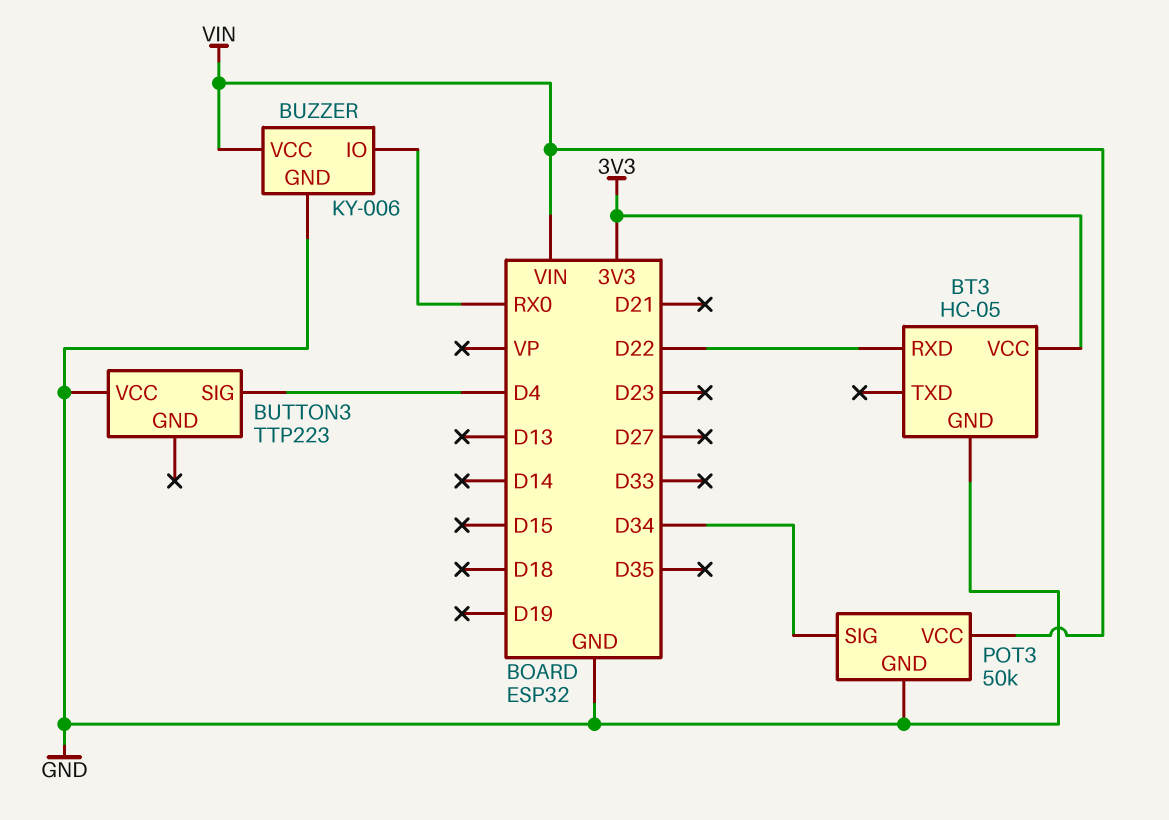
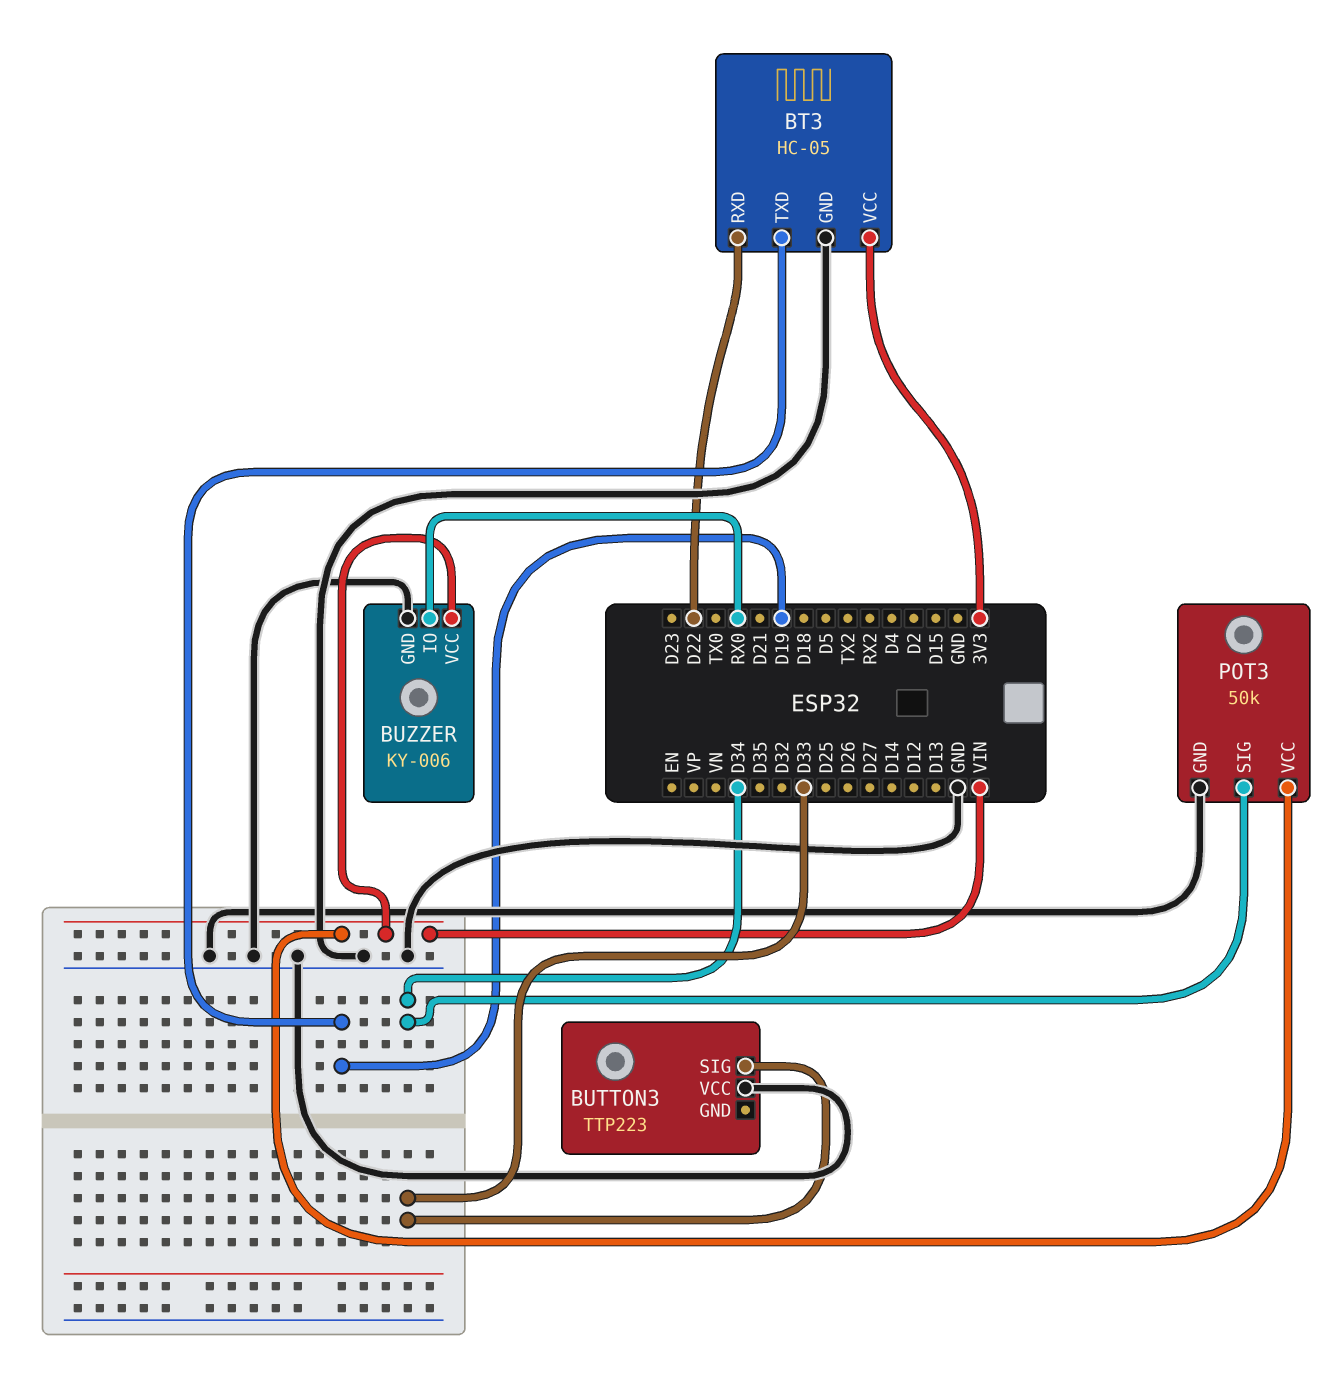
BT3 pin TXD: none -> D19
BUTTON3 pin SIG: D4 -> D33

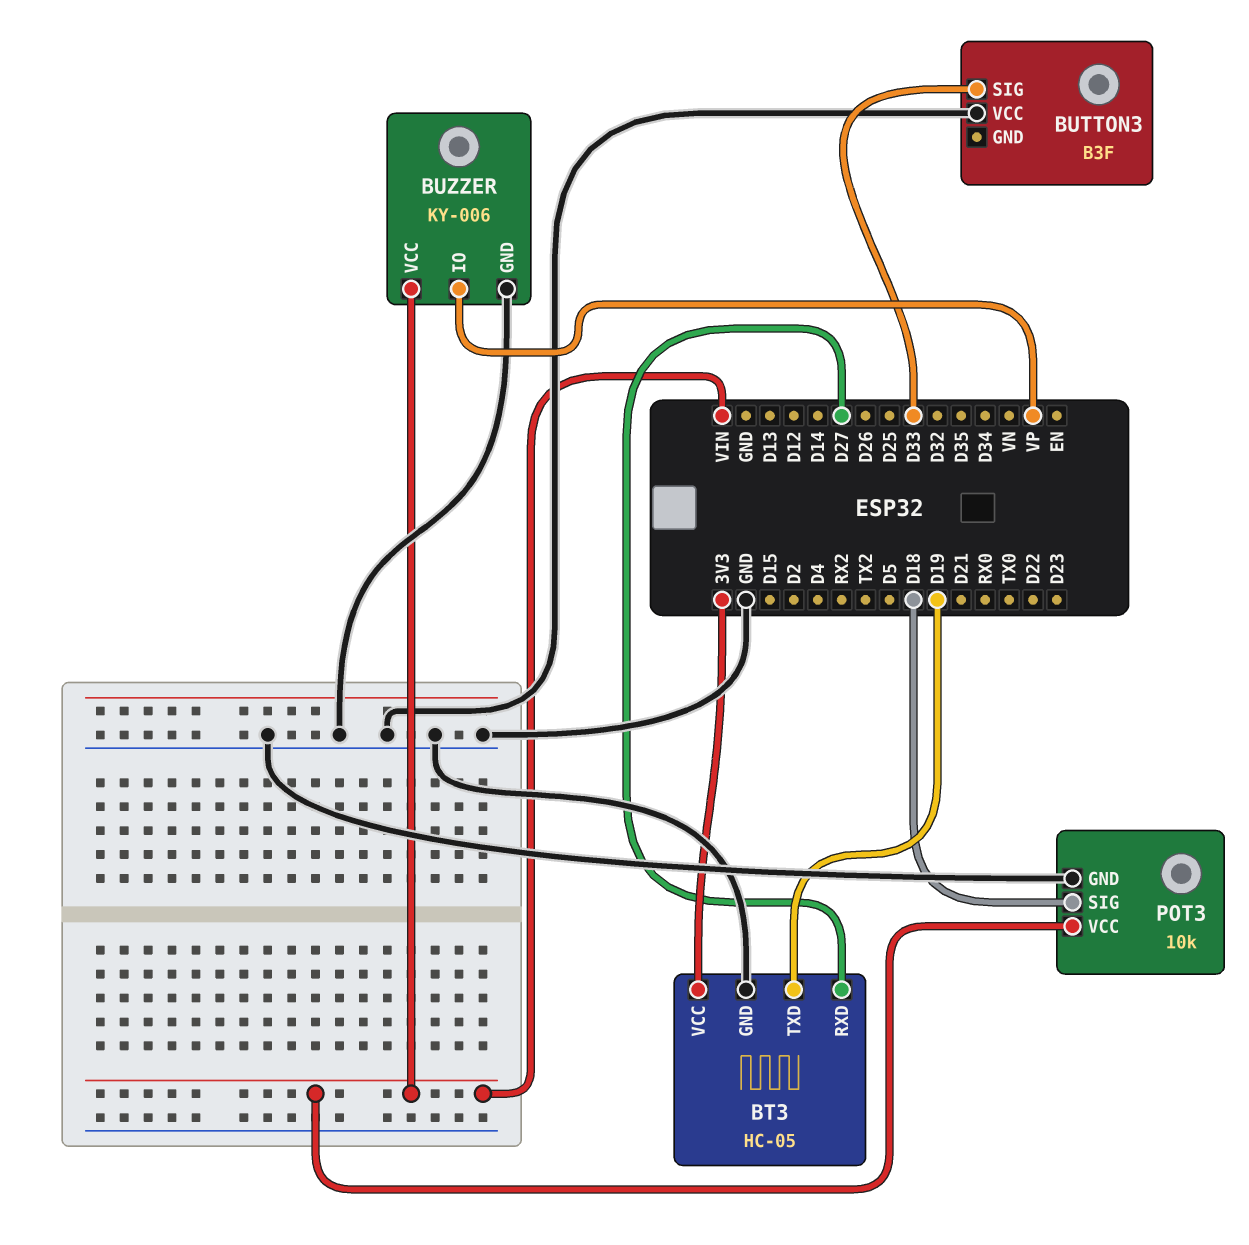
BT3 pin RXD: D22 -> D27
BUTTON3: TTP223 -> B3F
BUZZER pin IO: RX0 -> VP
POT3: 50k -> 10k
POT3 pin SIG: D34 -> D18

